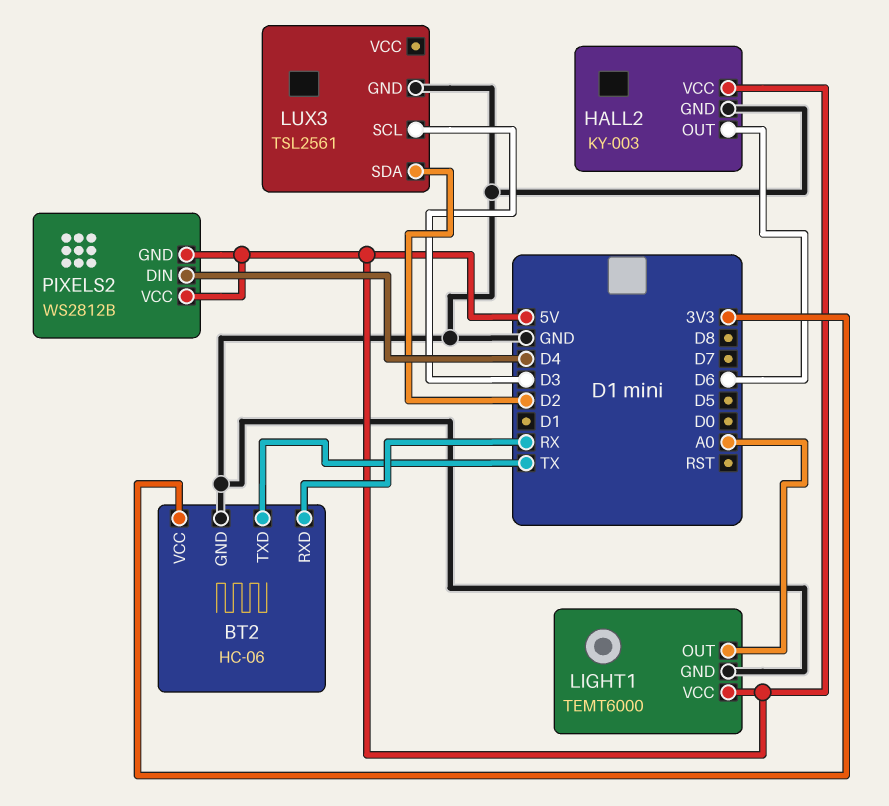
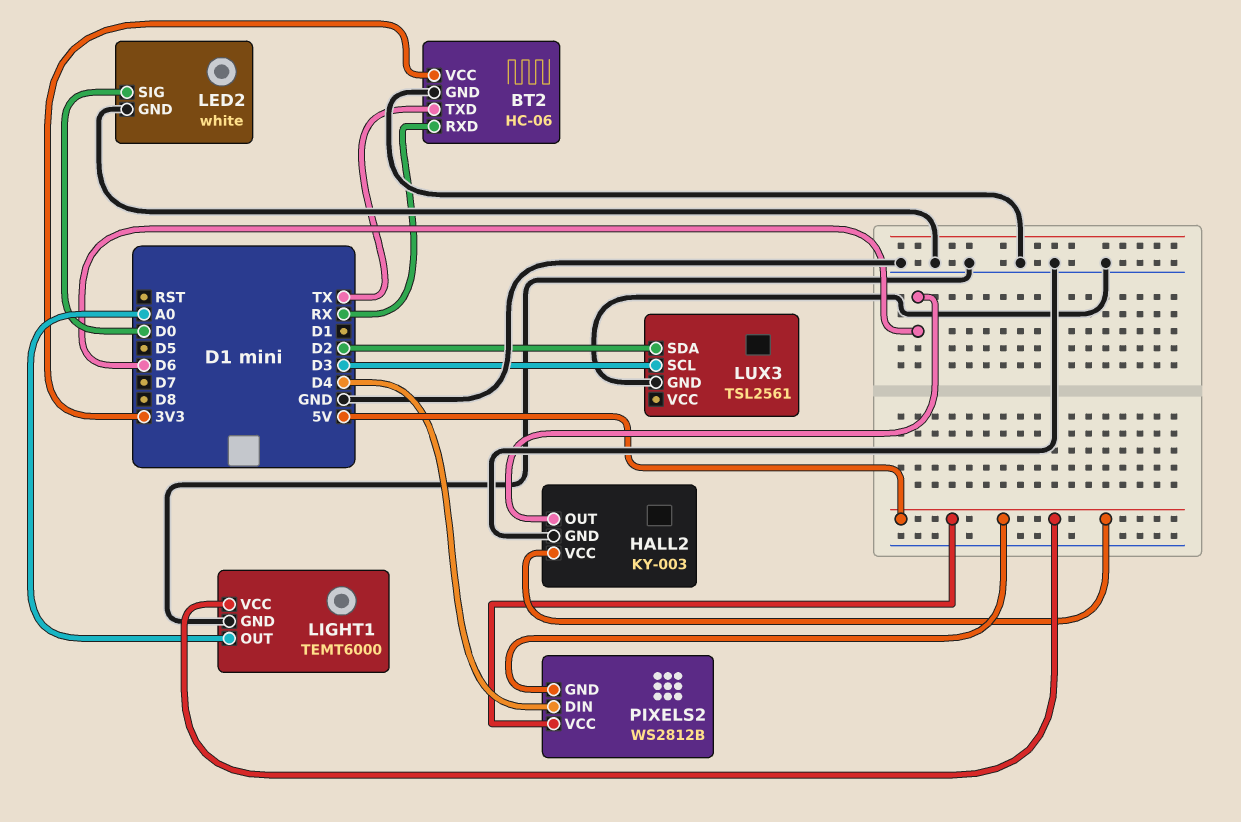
LED2: none -> white
LED2 pin GND: none -> GND
LED2 pin SIG: none -> D0

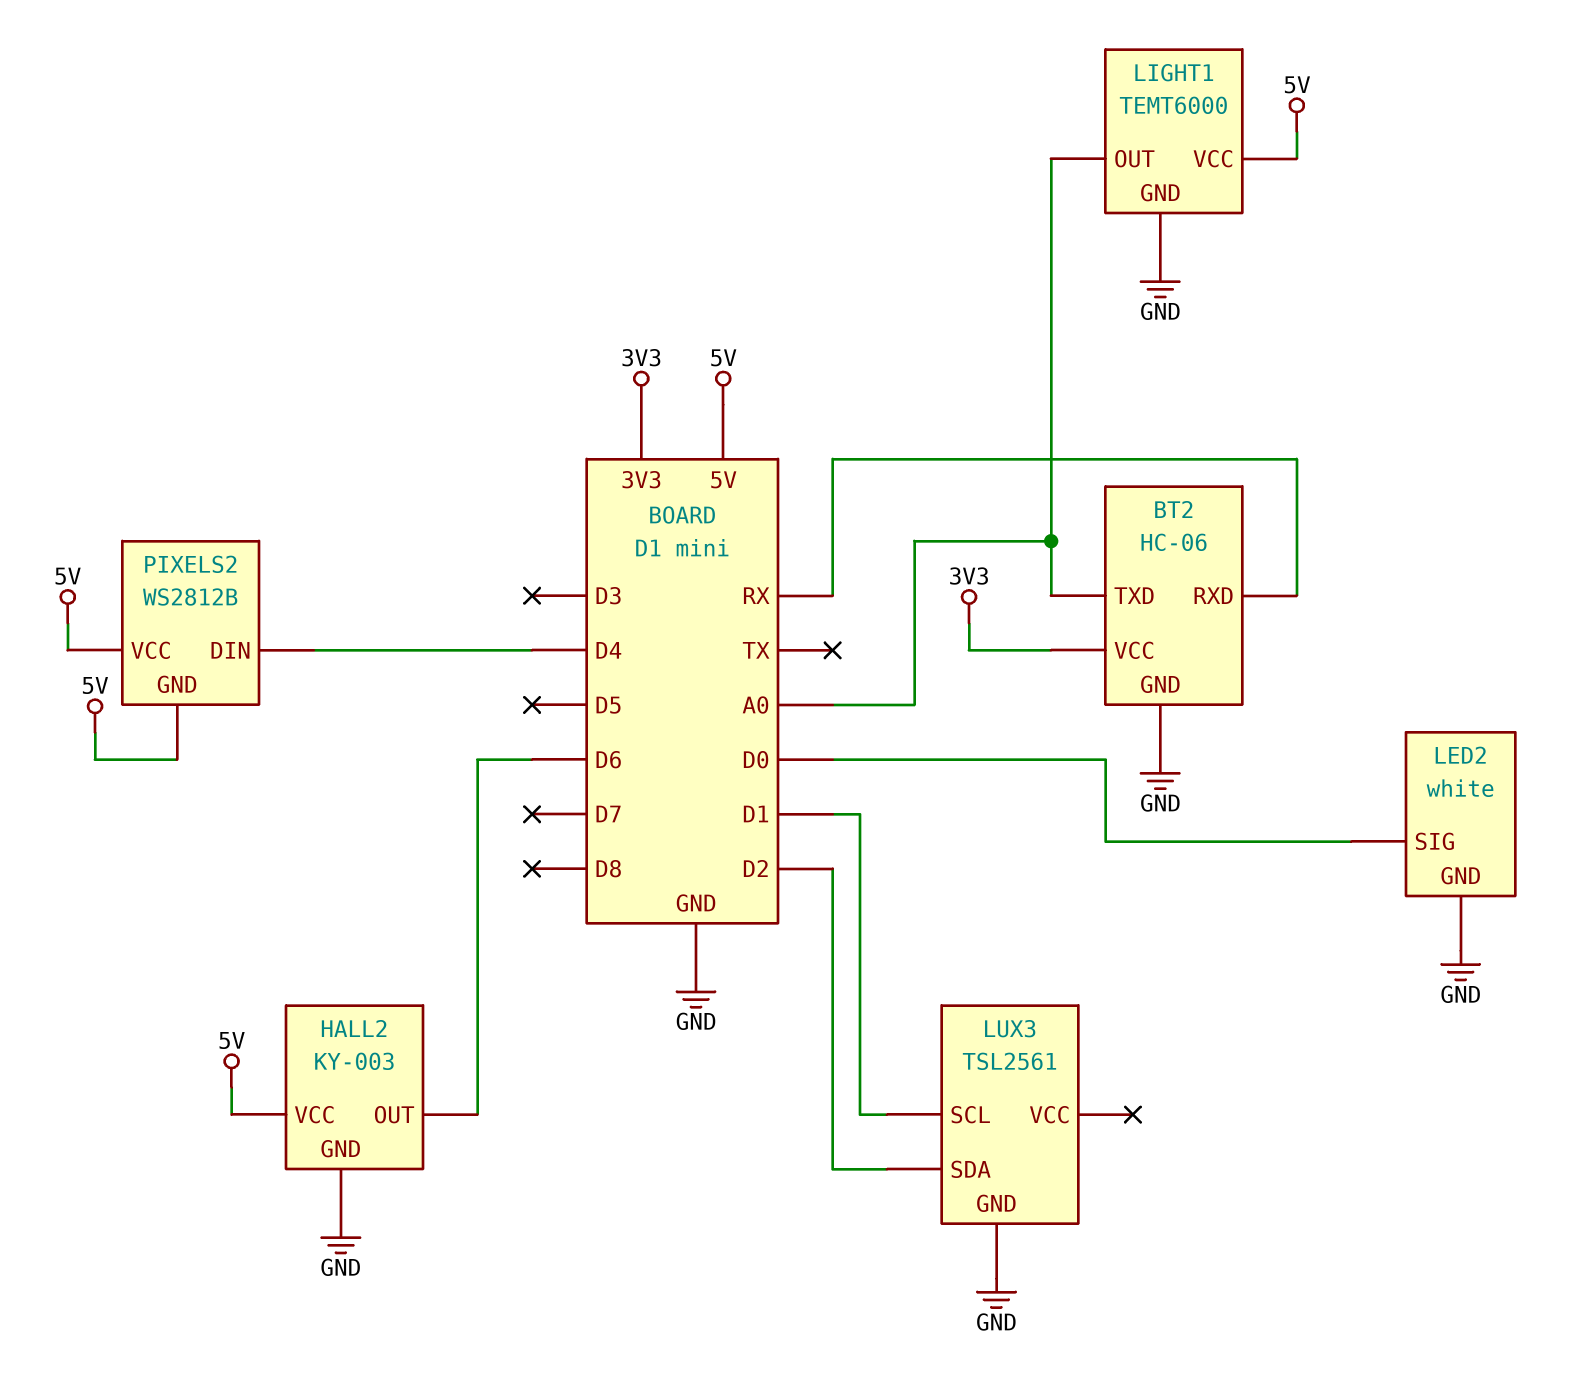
BT2 pin TXD: TX -> A0
LUX3 pin SCL: D3 -> D1

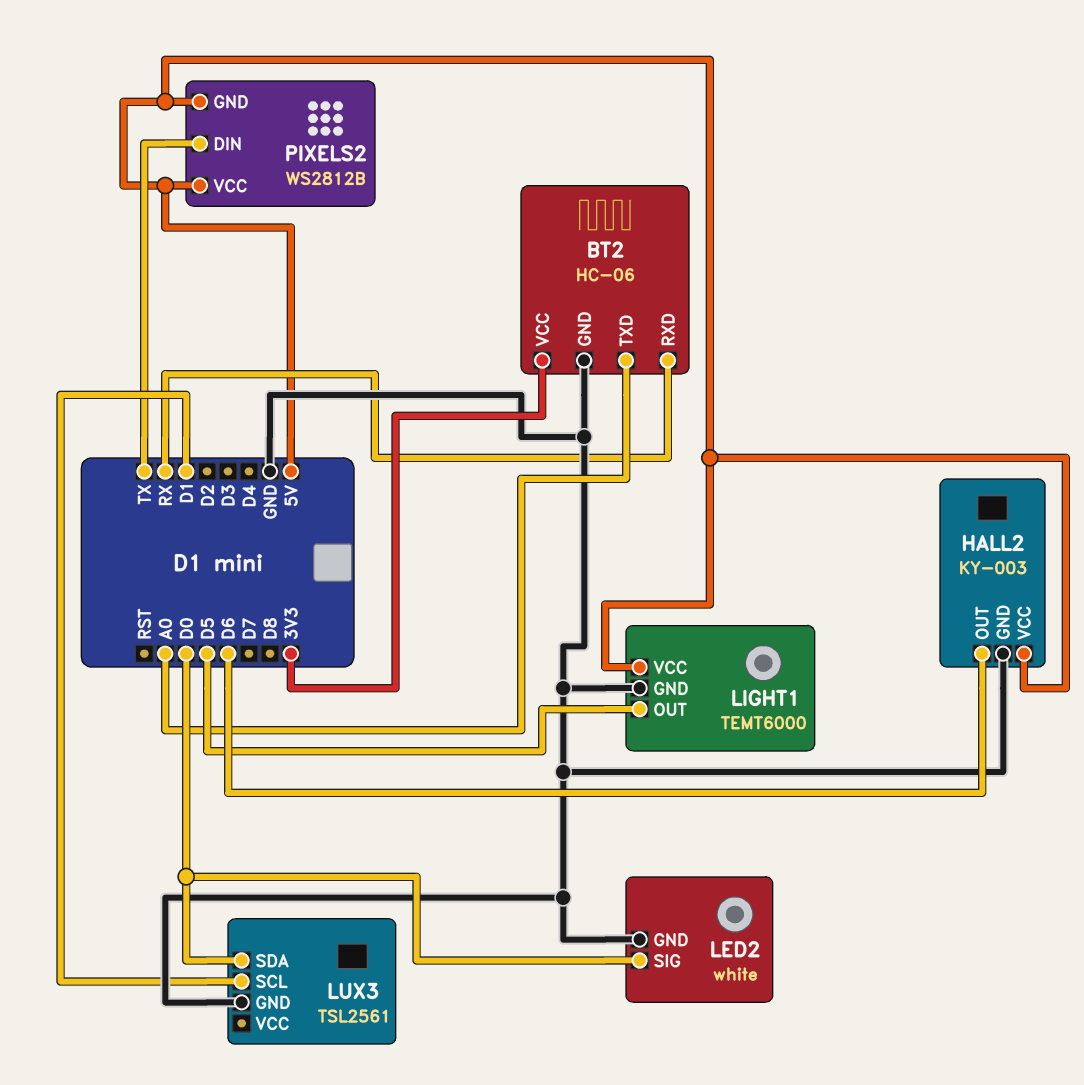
LIGHT1 pin OUT: A0 -> D5
LUX3 pin SDA: D2 -> D0
PIXELS2 pin DIN: D4 -> TX

